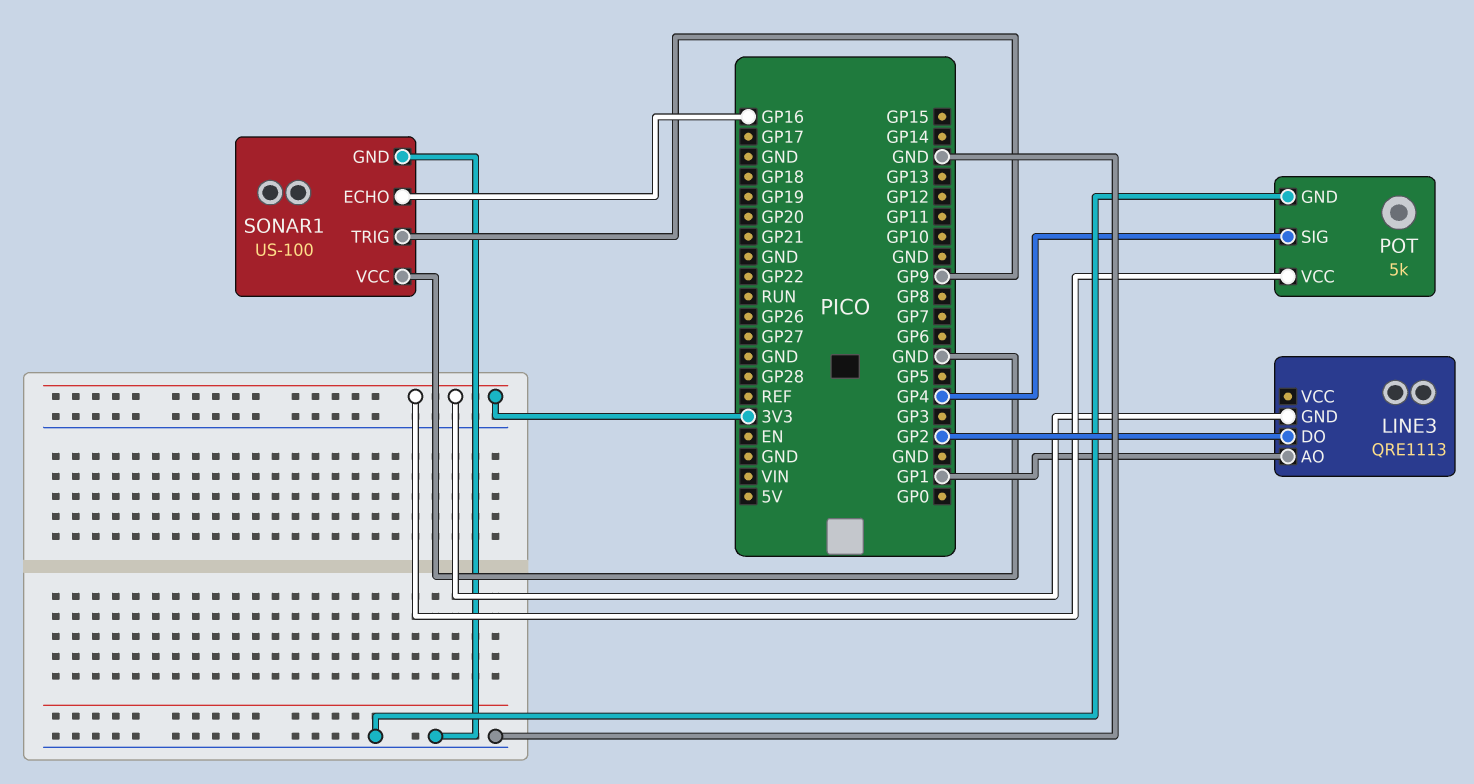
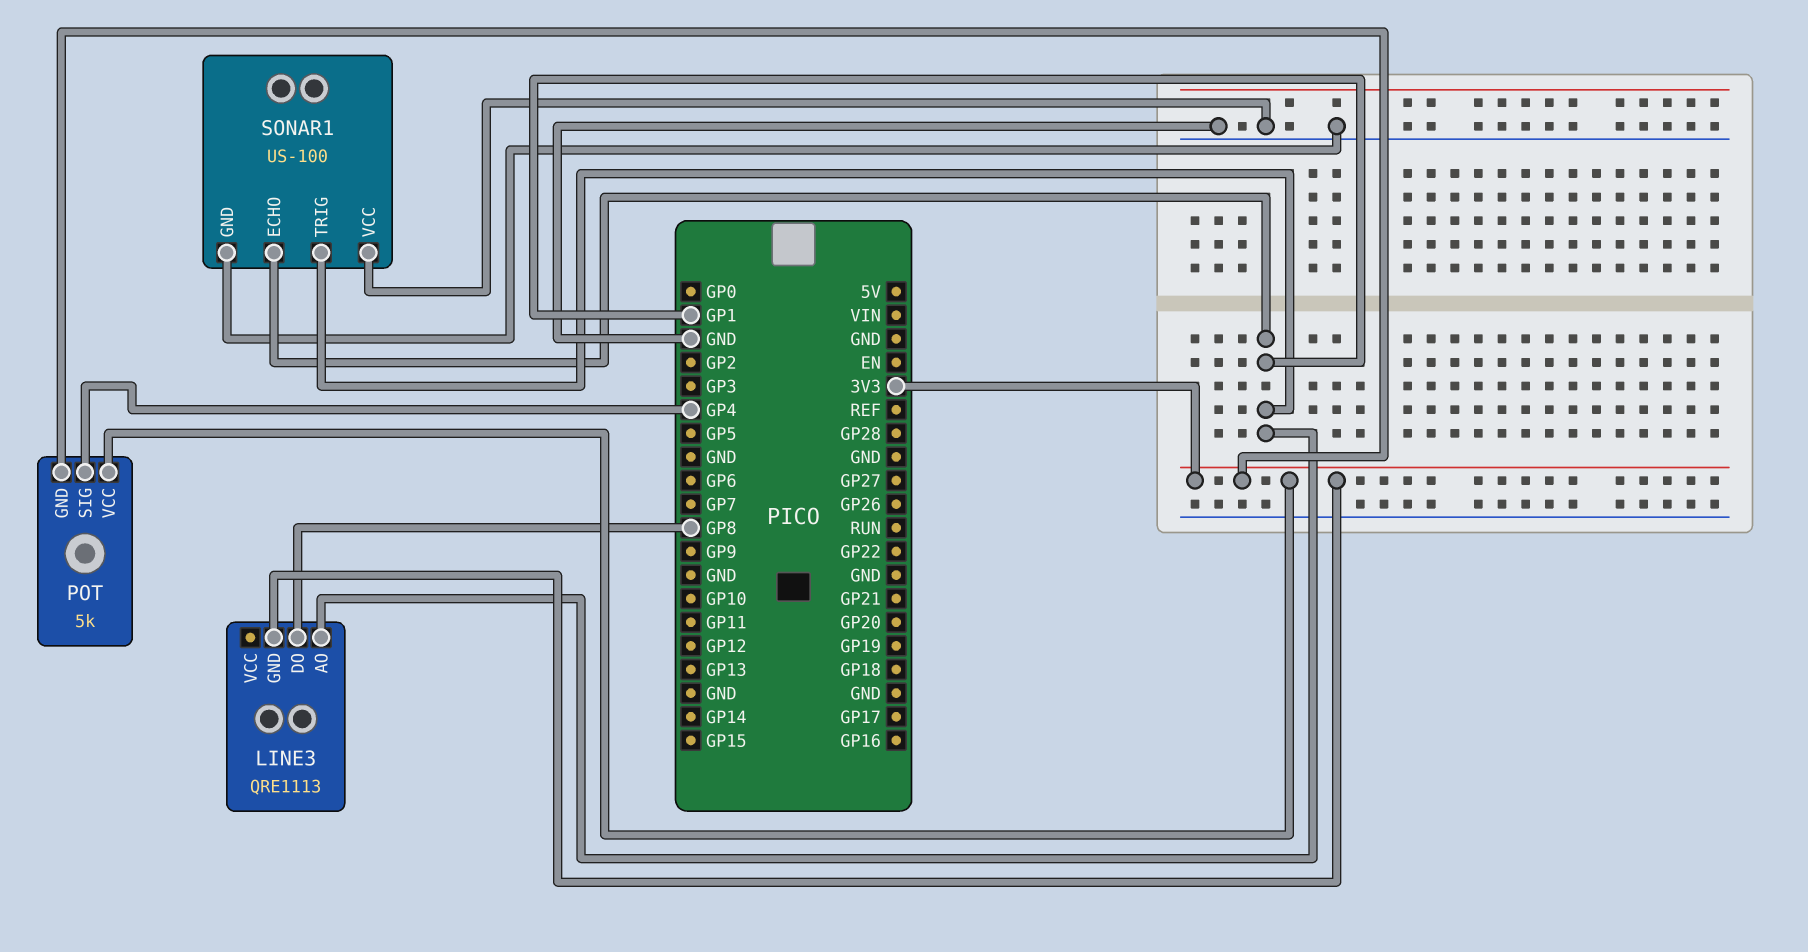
LINE3 pin DO: GP2 -> GP8
POT pin GND: GND -> 3V3
SONAR1 pin ECHO: GP16 -> GP1
SONAR1 pin TRIG: GP9 -> GP1

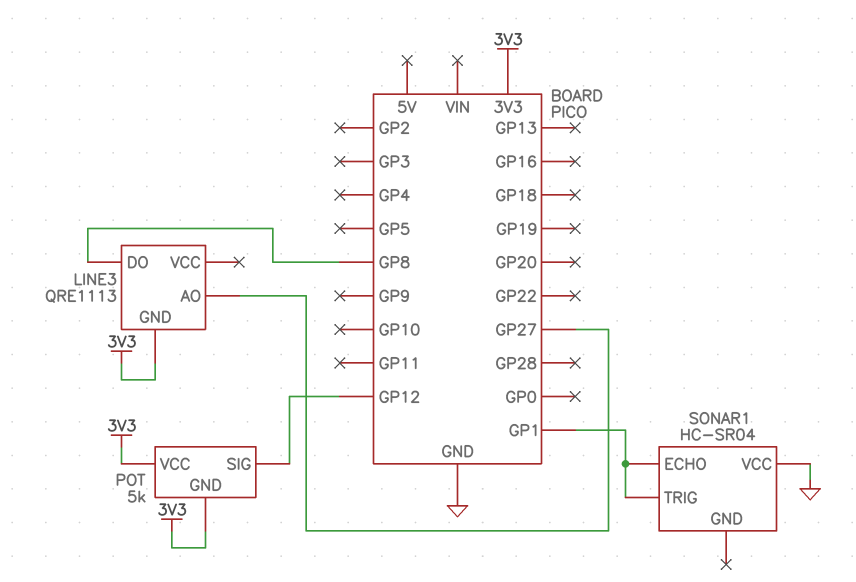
LINE3 pin AO: GP1 -> GP27
POT pin SIG: GP4 -> GP12
SONAR1: US-100 -> HC-SR04
SONAR1 pin GND: GND -> none

